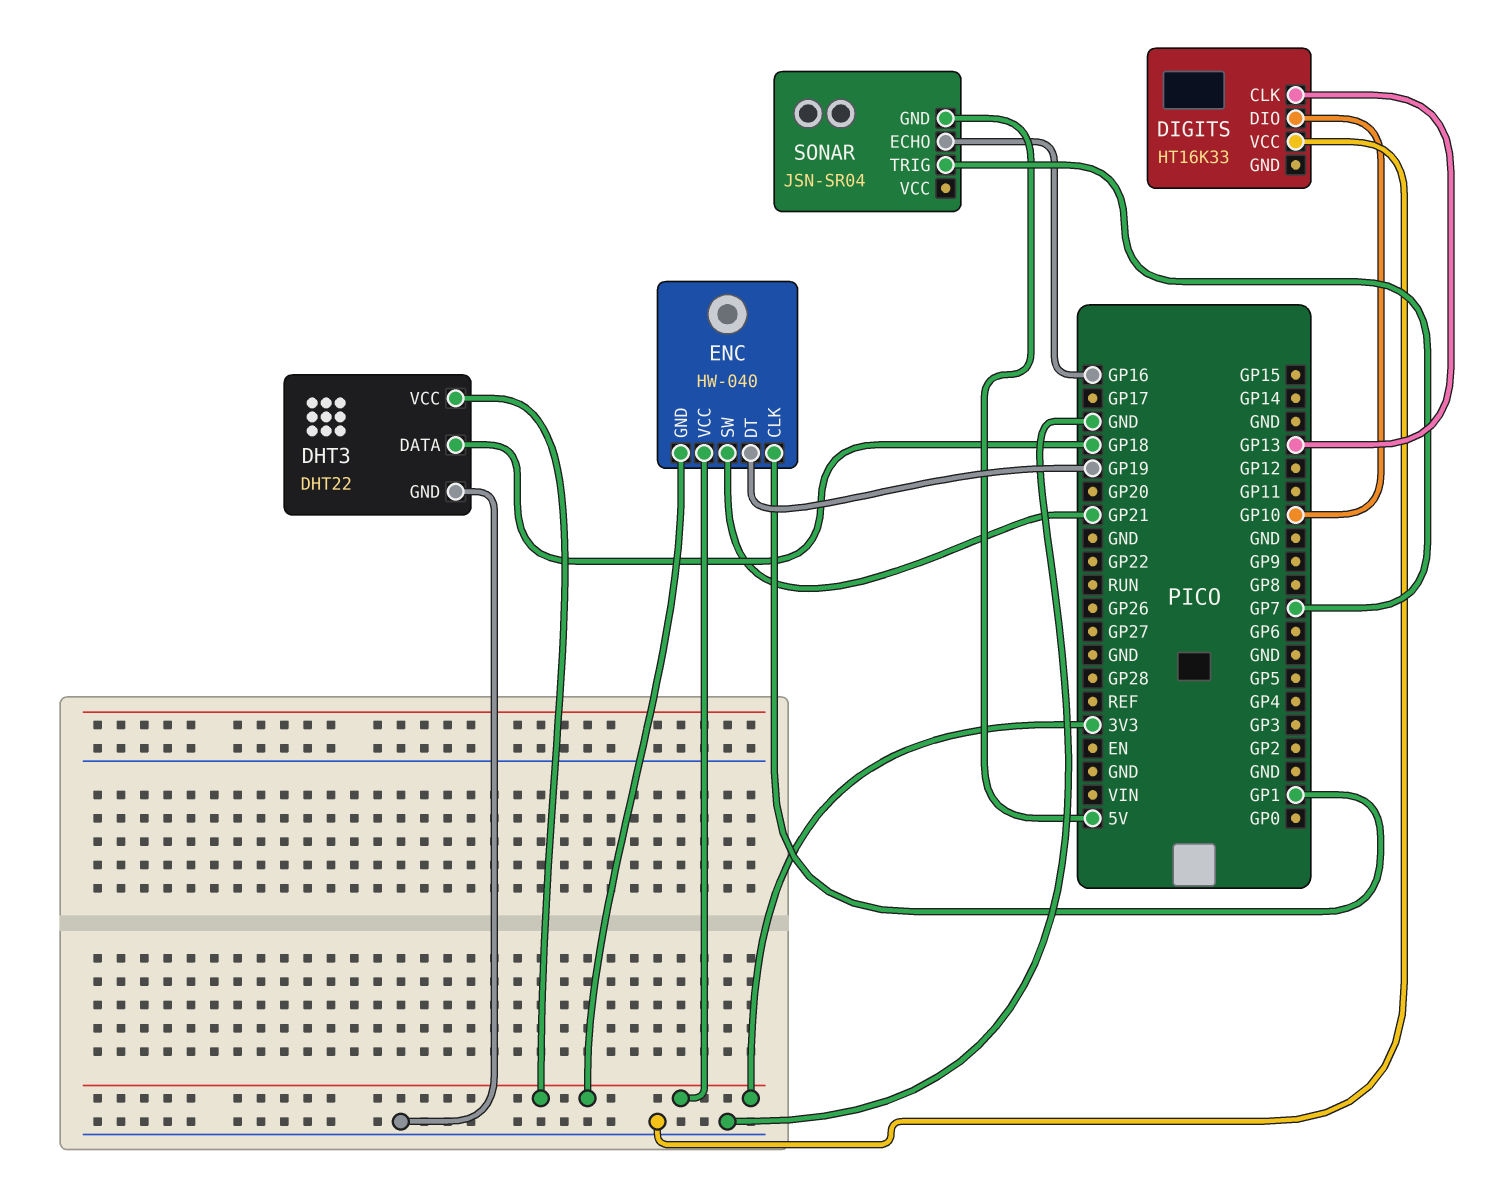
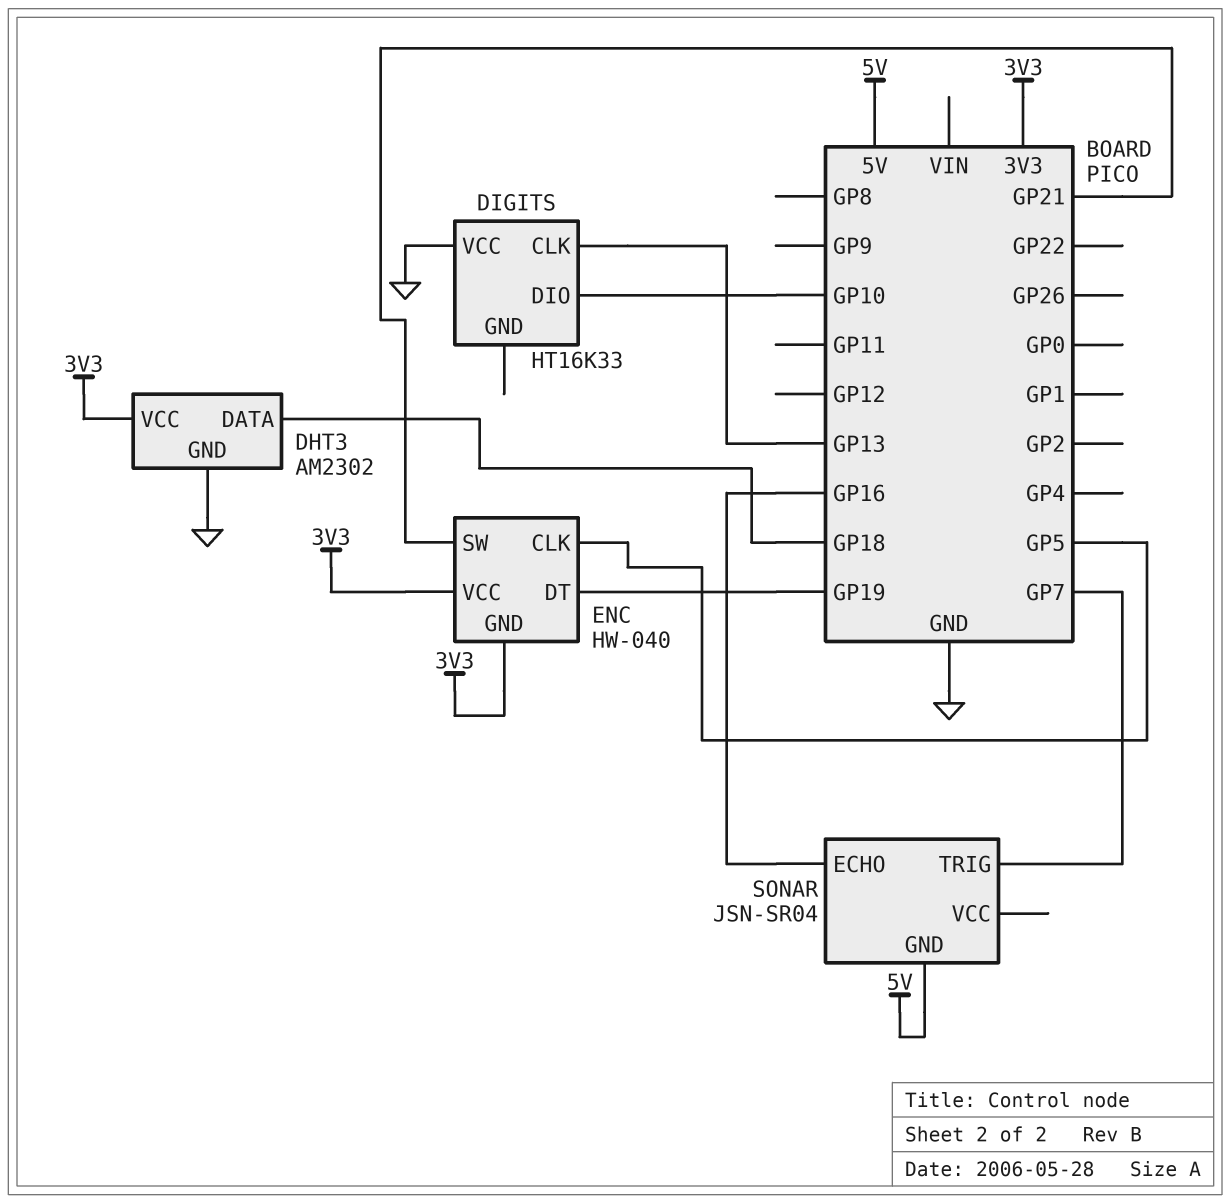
DHT3: DHT22 -> AM2302
ENC pin CLK: GP1 -> GP5

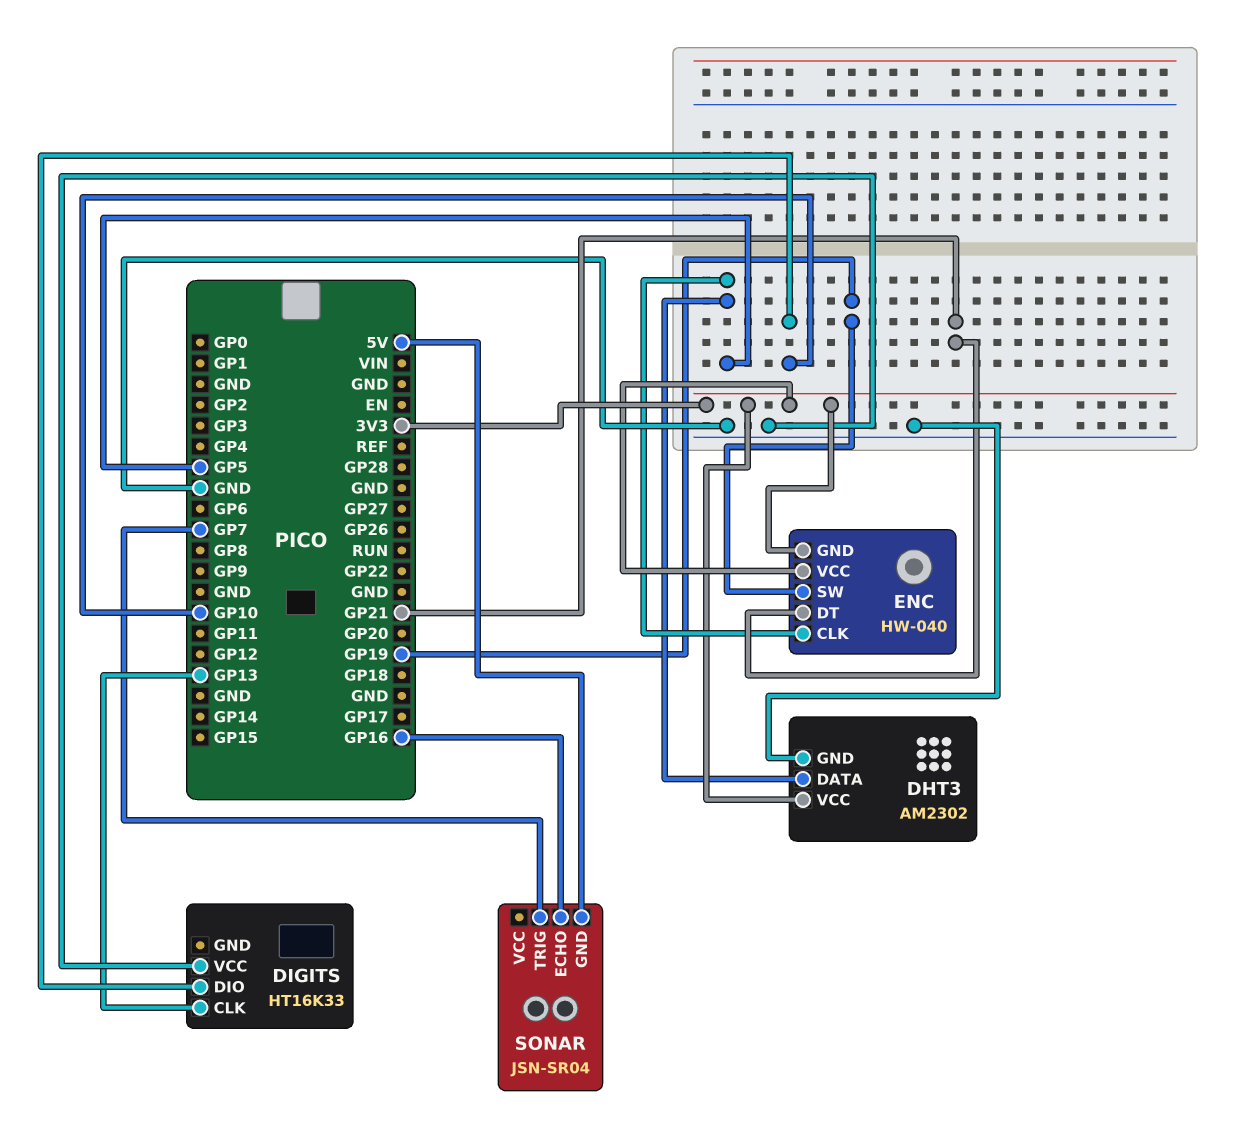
DHT3 pin DATA: GP18 -> GP5
ENC pin DT: GP19 -> GP21
ENC pin SW: GP21 -> GP19

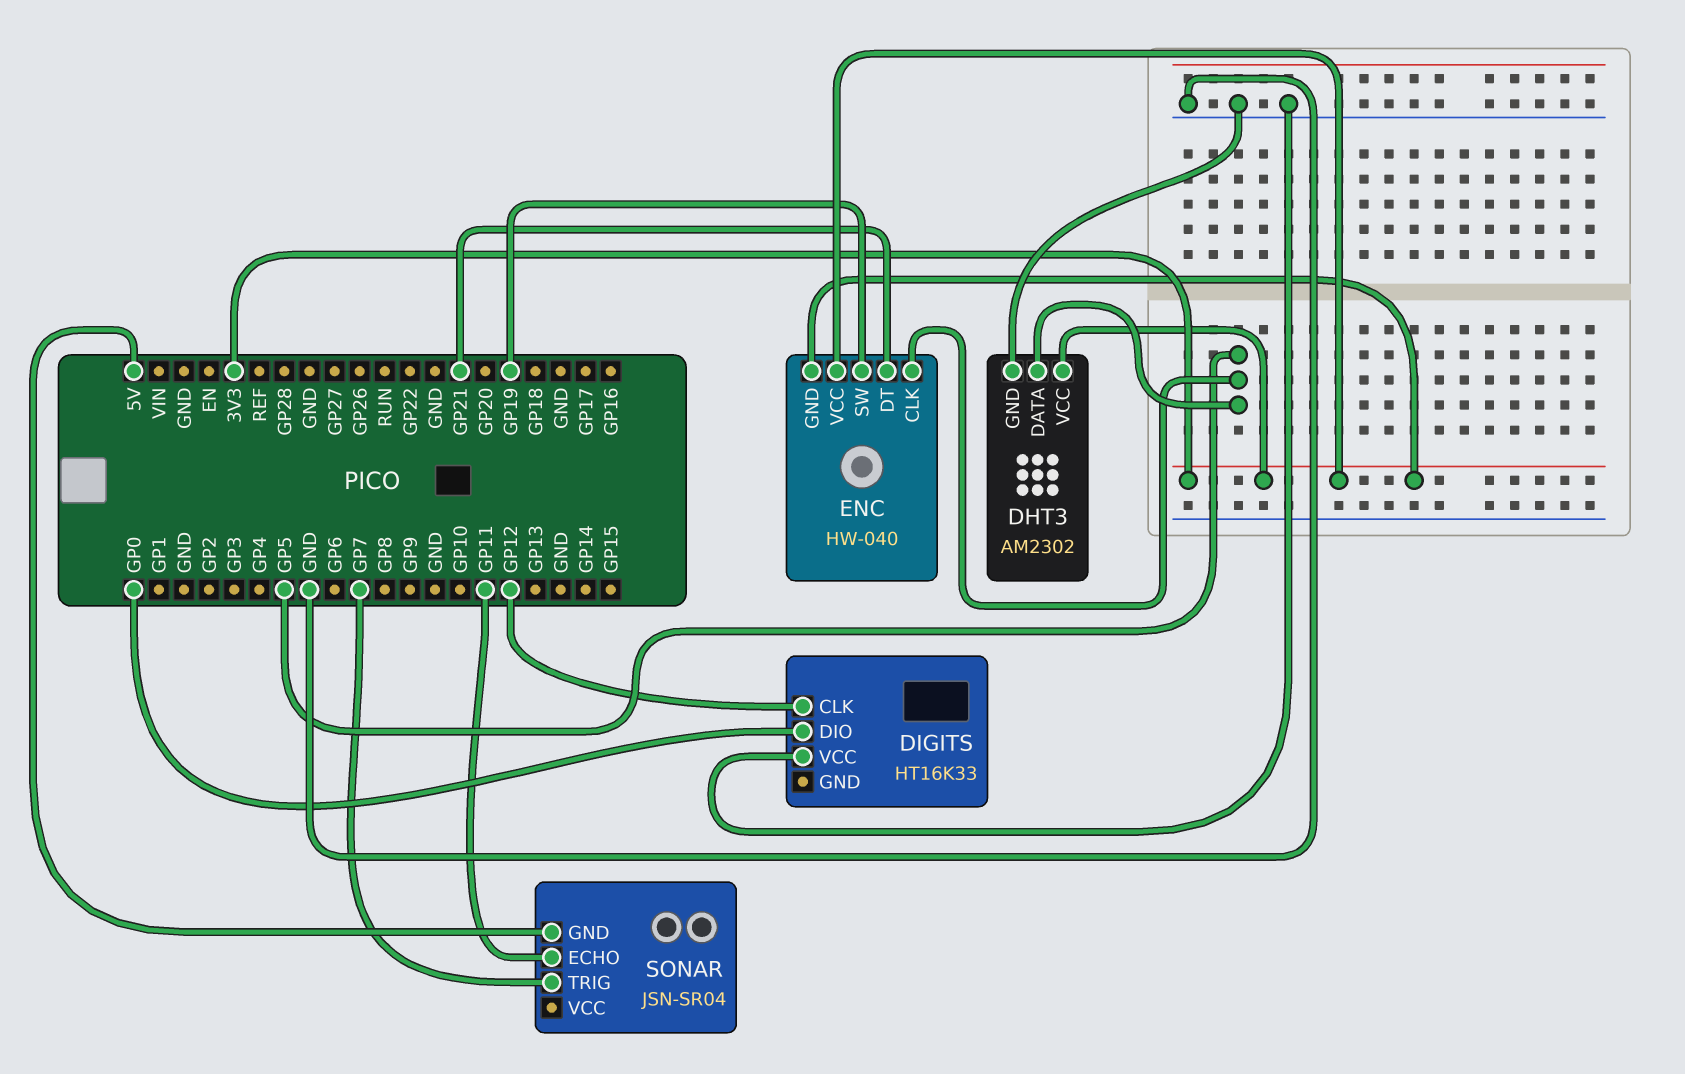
DIGITS pin CLK: GP13 -> GP12
DIGITS pin DIO: GP10 -> GP0
SONAR pin ECHO: GP16 -> GP11

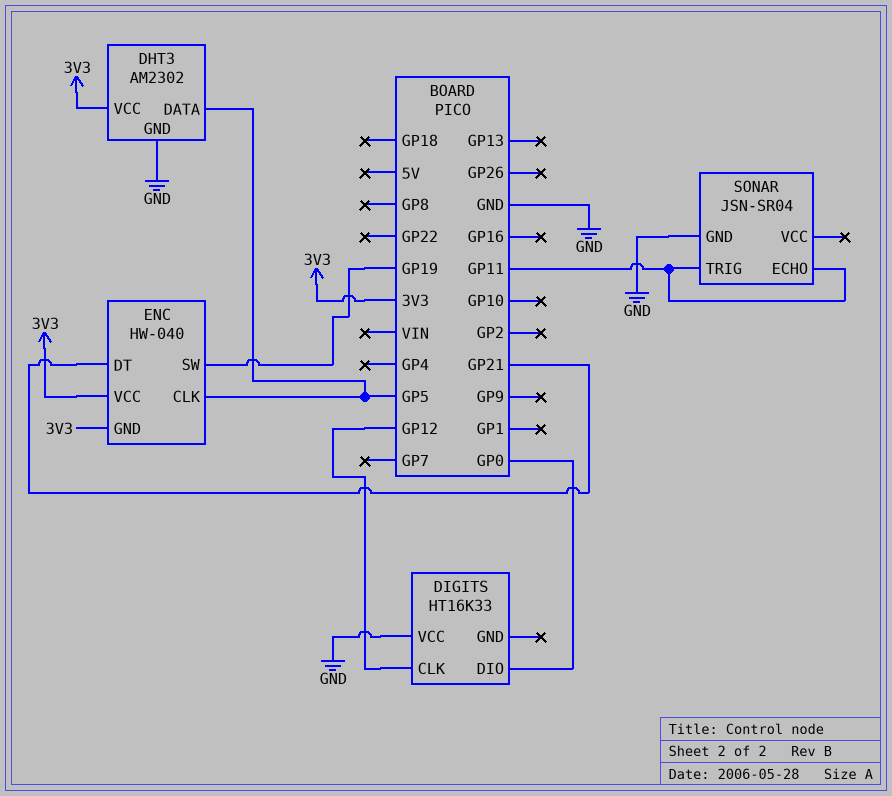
SONAR pin GND: 5V -> GND
SONAR pin TRIG: GP7 -> GP11

